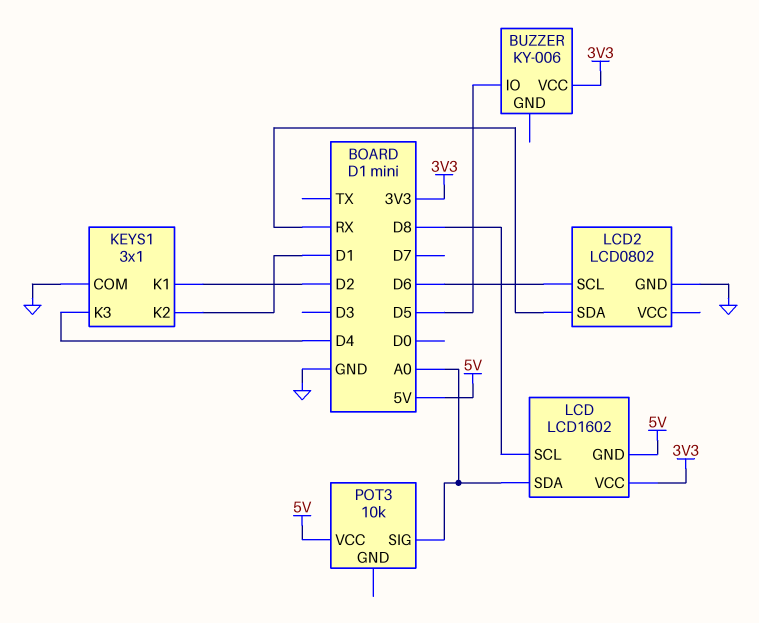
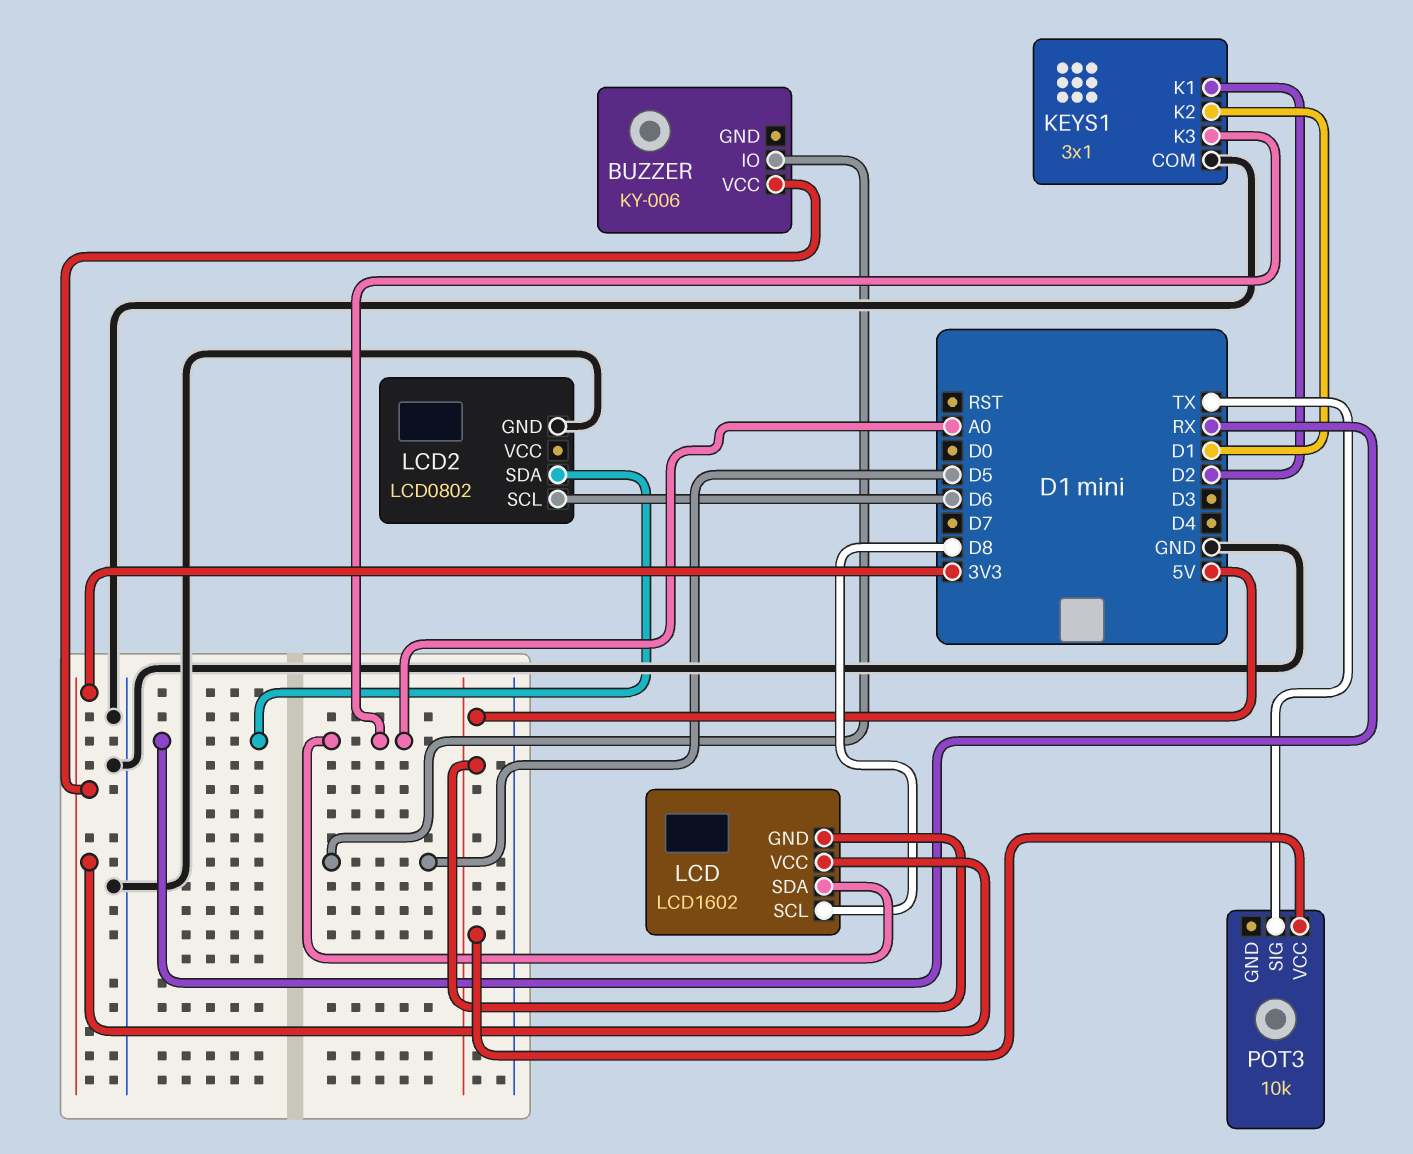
KEYS1 pin K3: D4 -> A0
POT3 pin SIG: A0 -> TX

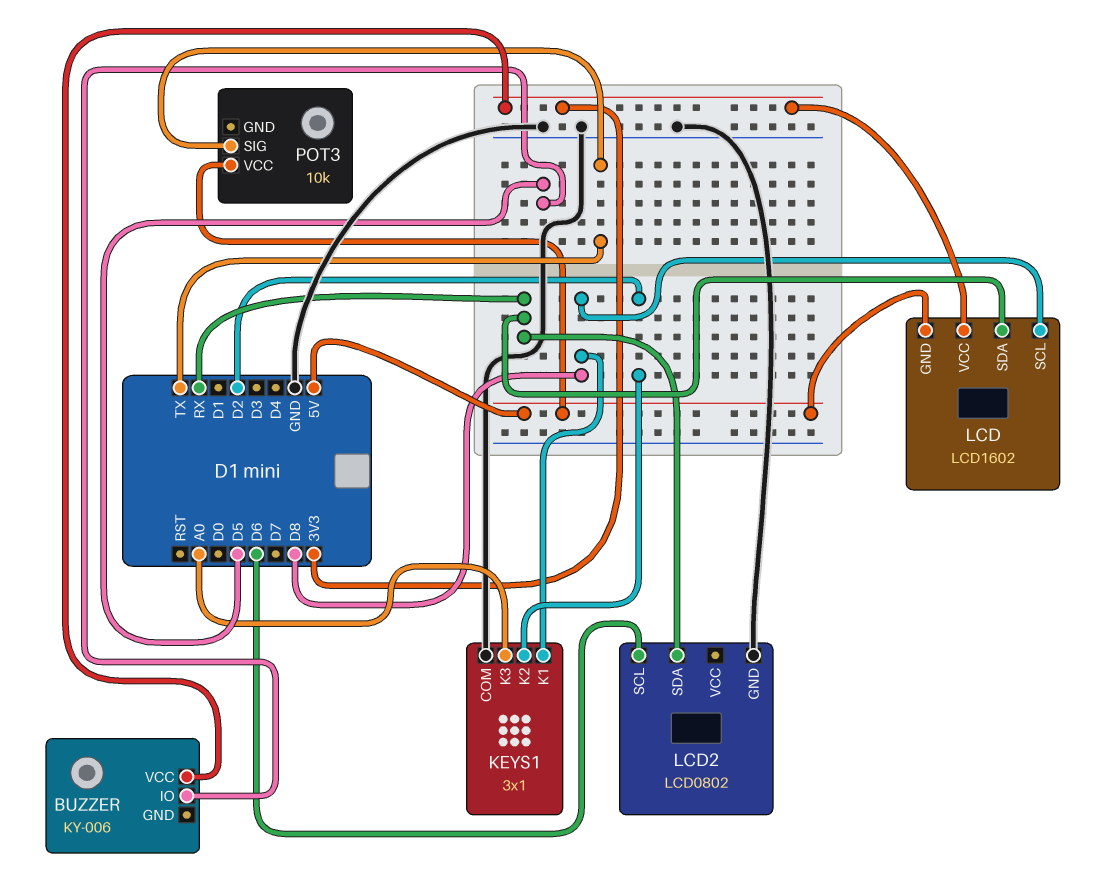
KEYS1 pin K1: D2 -> D8
KEYS1 pin K2: D1 -> D2
LCD pin SDA: A0 -> RX

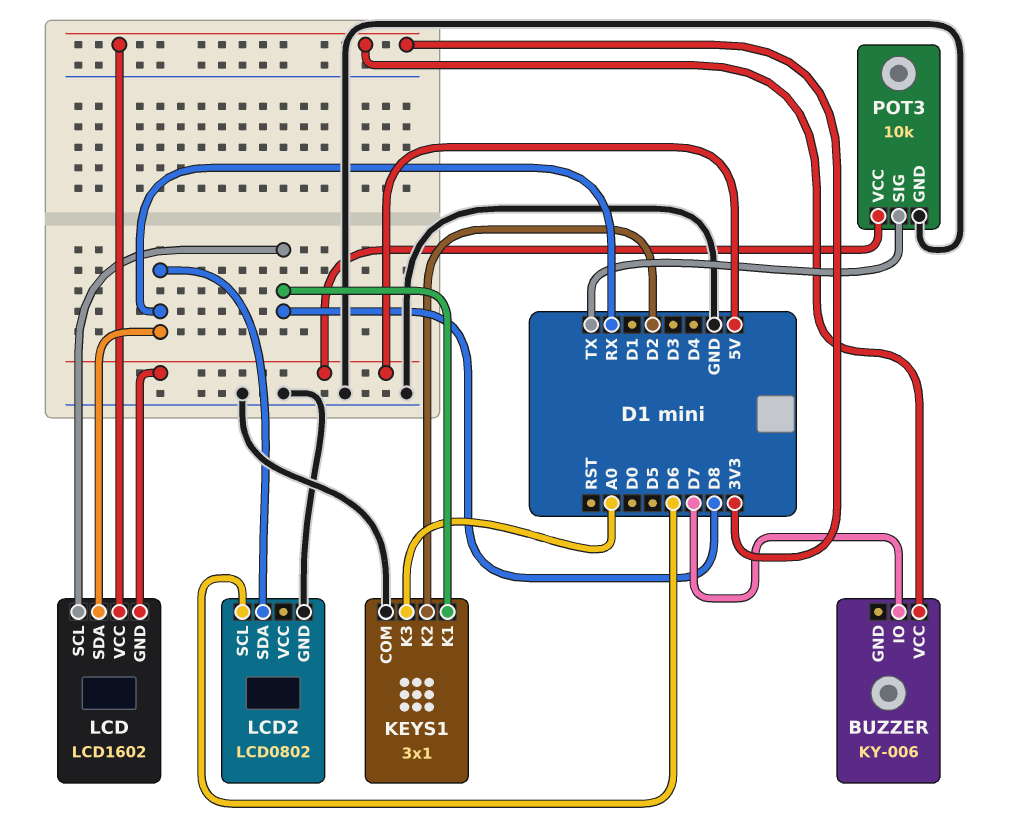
BUZZER pin IO: D5 -> D7
POT3 pin GND: none -> GND

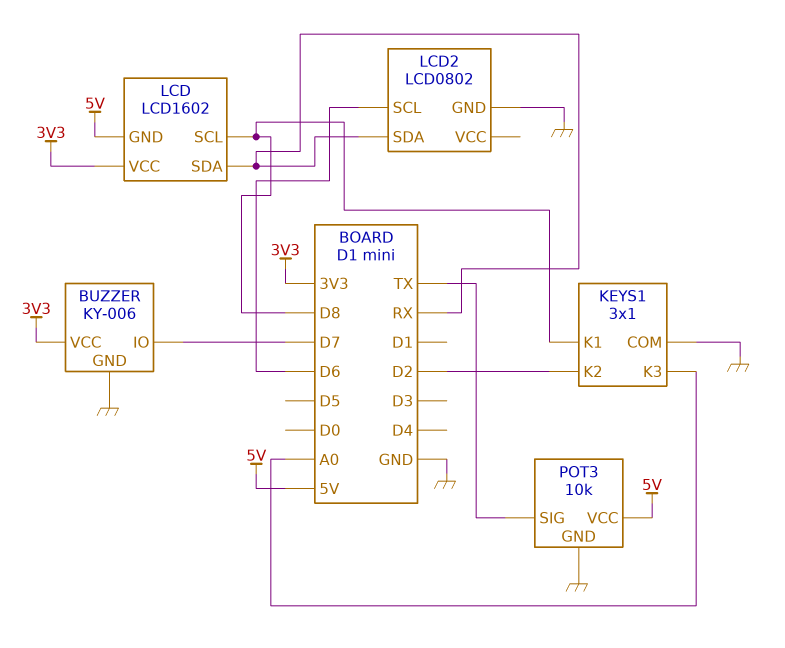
BUZZER pin GND: none -> GND

